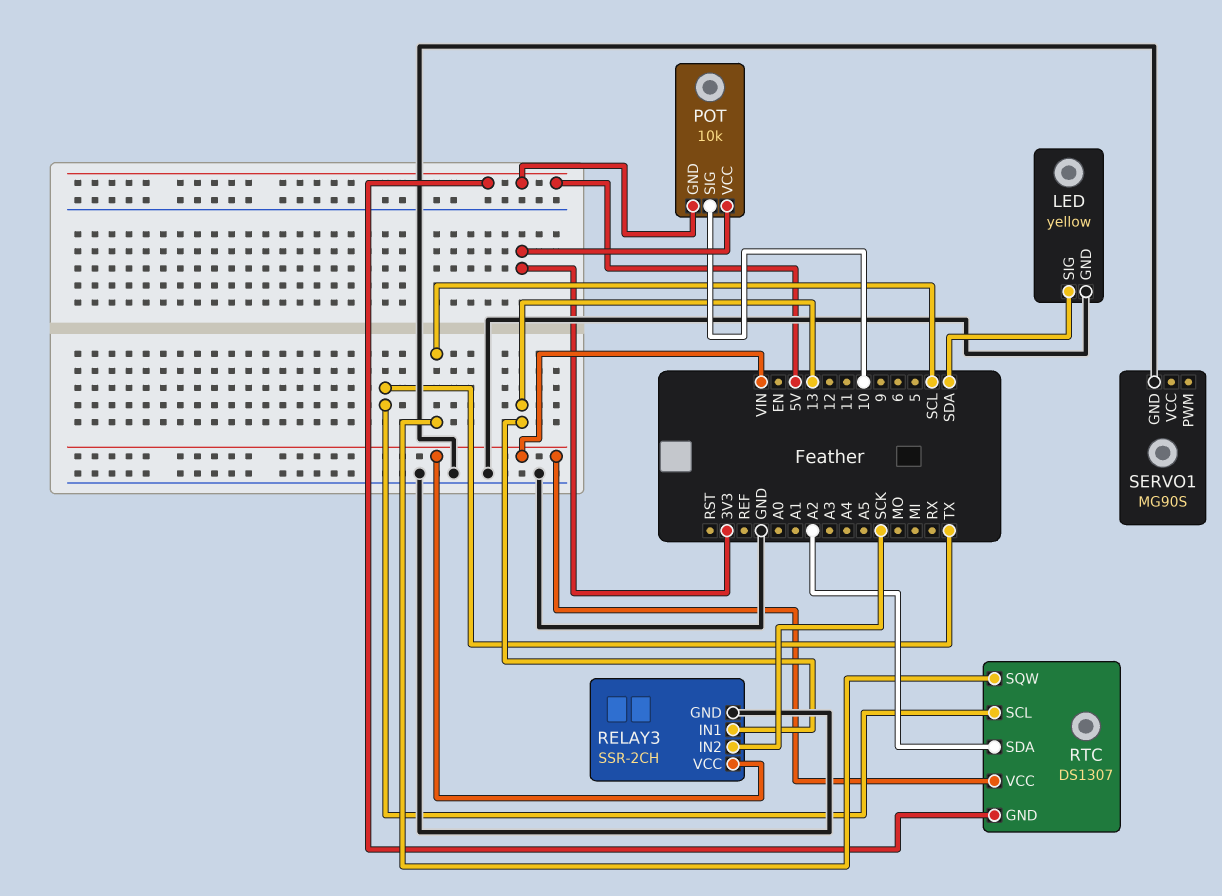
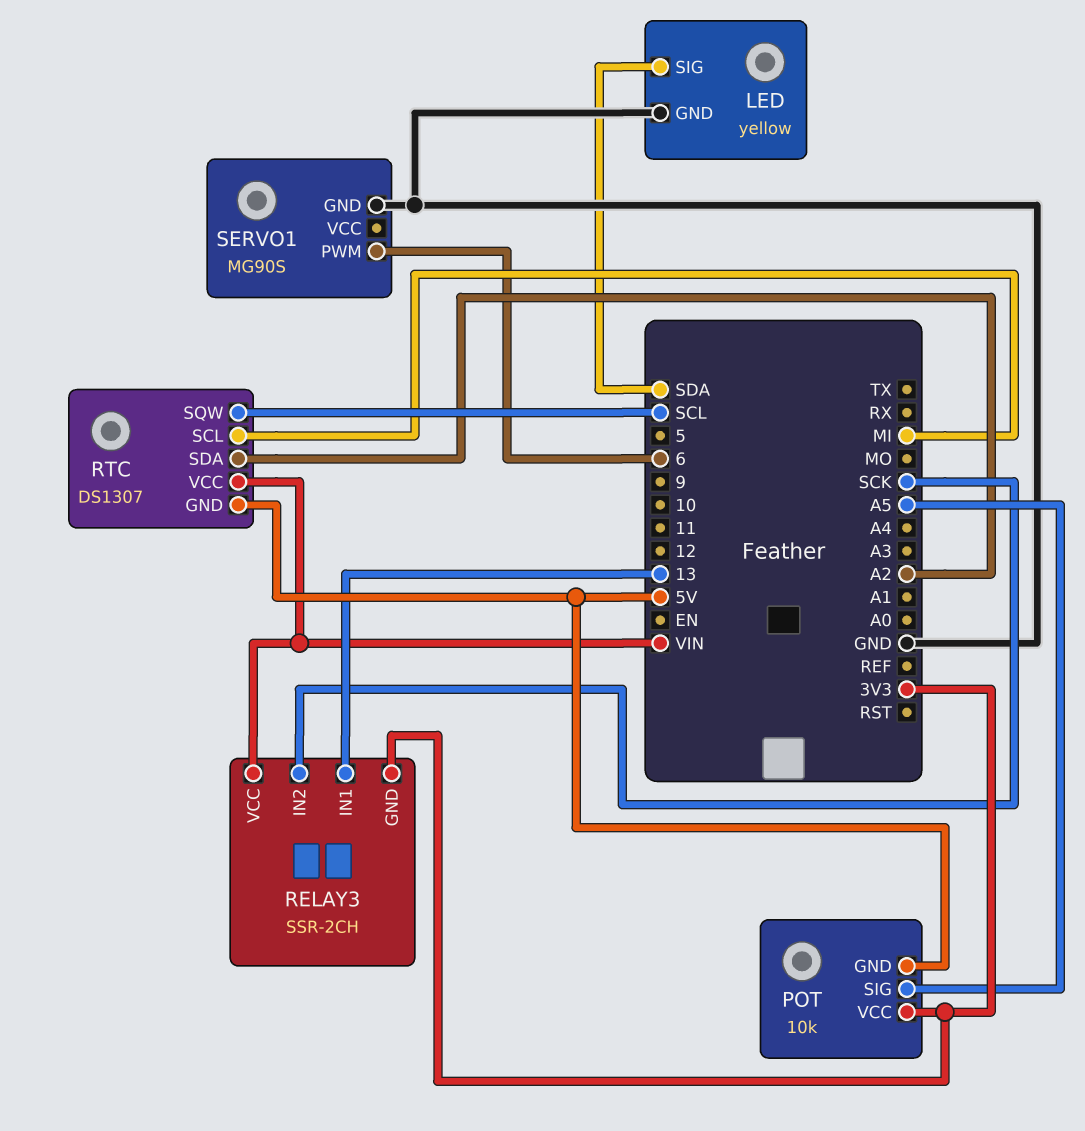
POT pin SIG: 10 -> A5
RELAY3 pin GND: GND -> 3V3
RTC pin SCL: TX -> MI
SERVO1 pin PWM: none -> 6

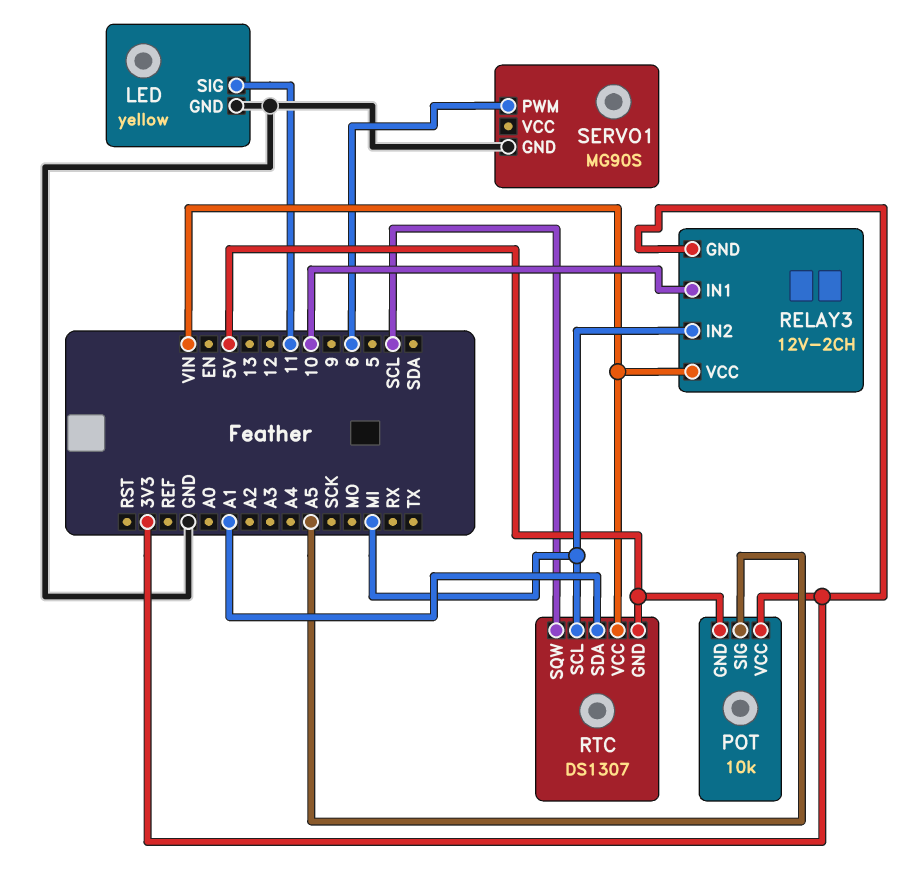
LED pin SIG: SDA -> 11
RELAY3: SSR-2CH -> 12V-2CH
RELAY3 pin IN1: 13 -> 10
RELAY3 pin IN2: SCK -> MI
RTC pin SDA: A2 -> A1

